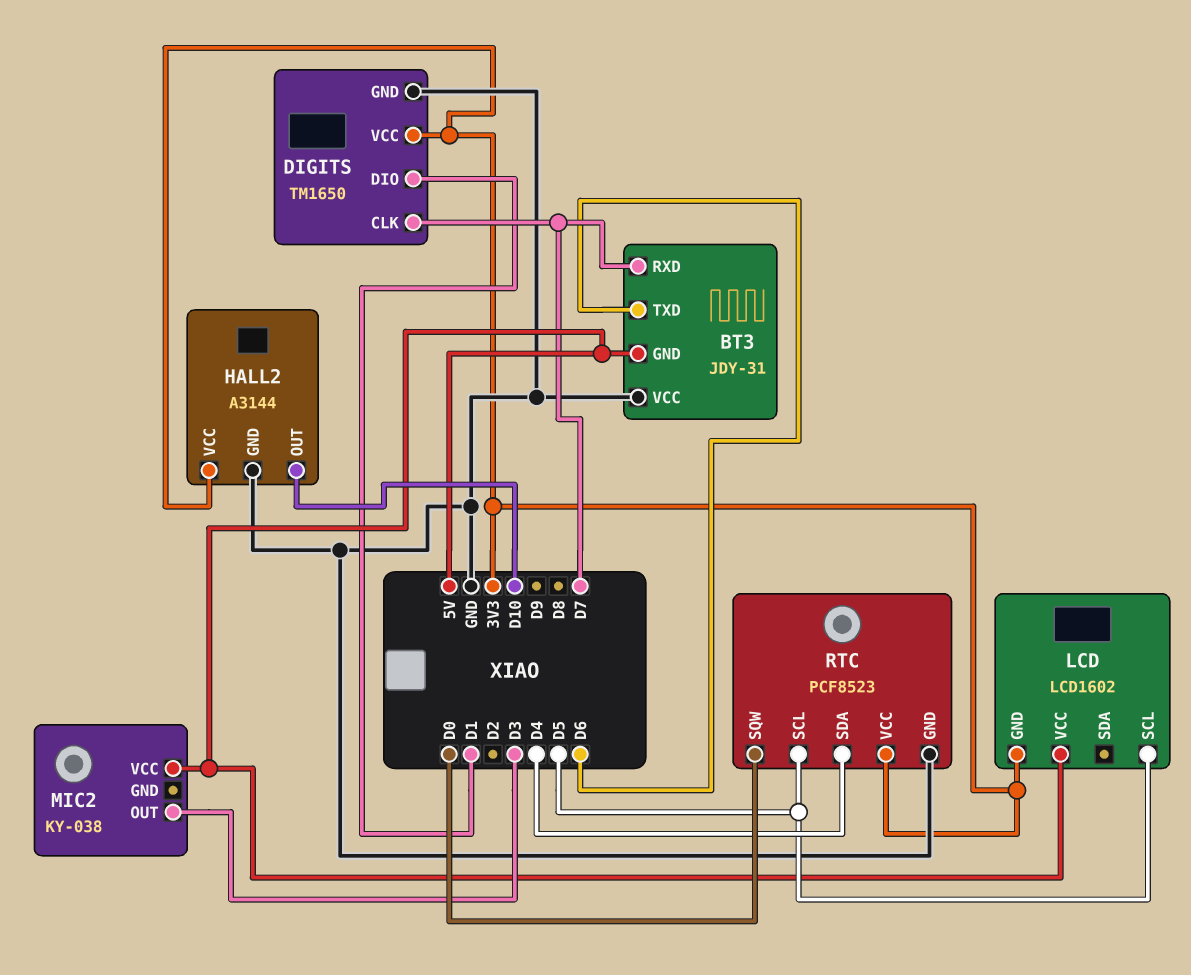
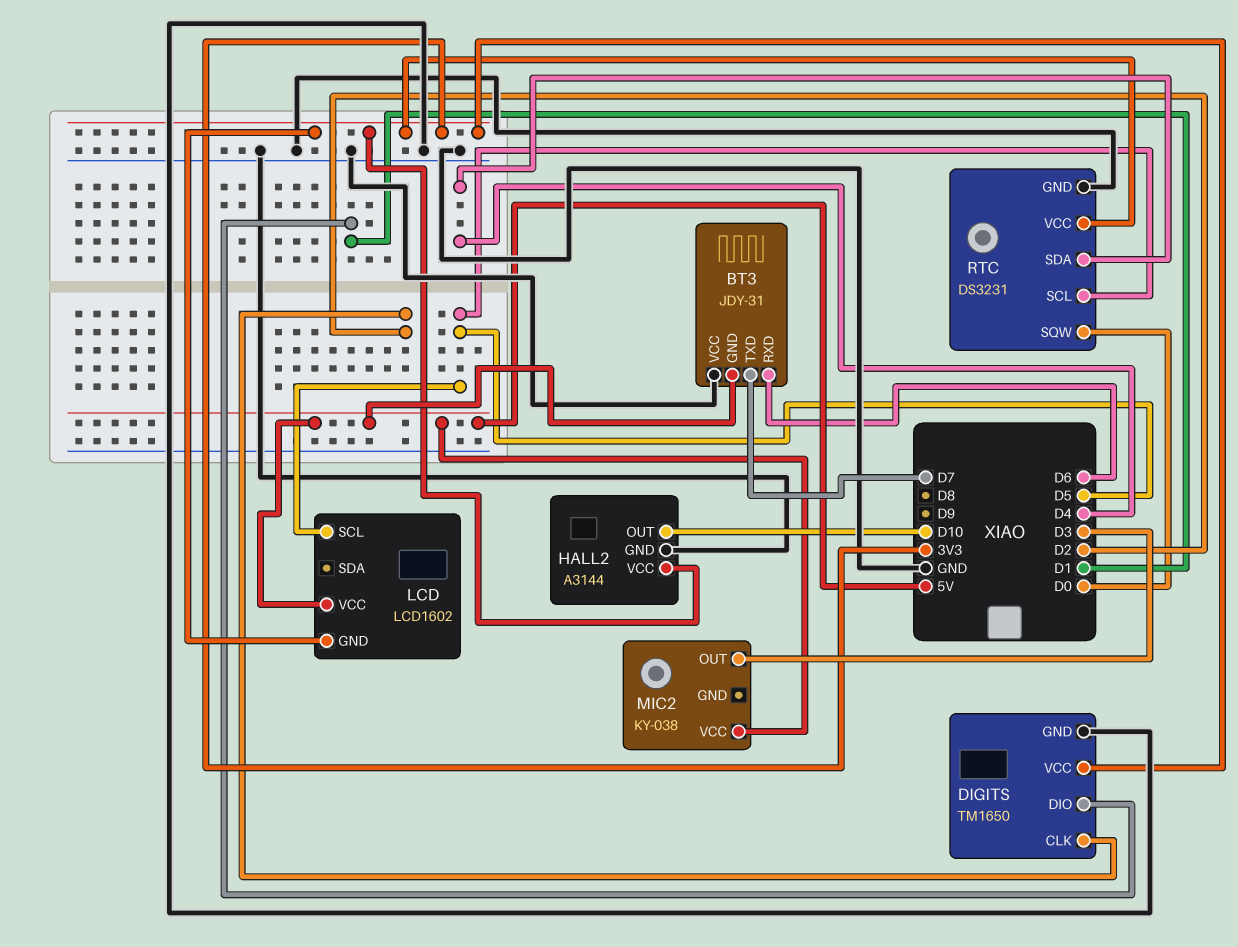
BT3 pin RXD: D7 -> D6
BT3 pin TXD: D6 -> D7
DIGITS pin CLK: D7 -> D2
RTC: PCF8523 -> DS3231

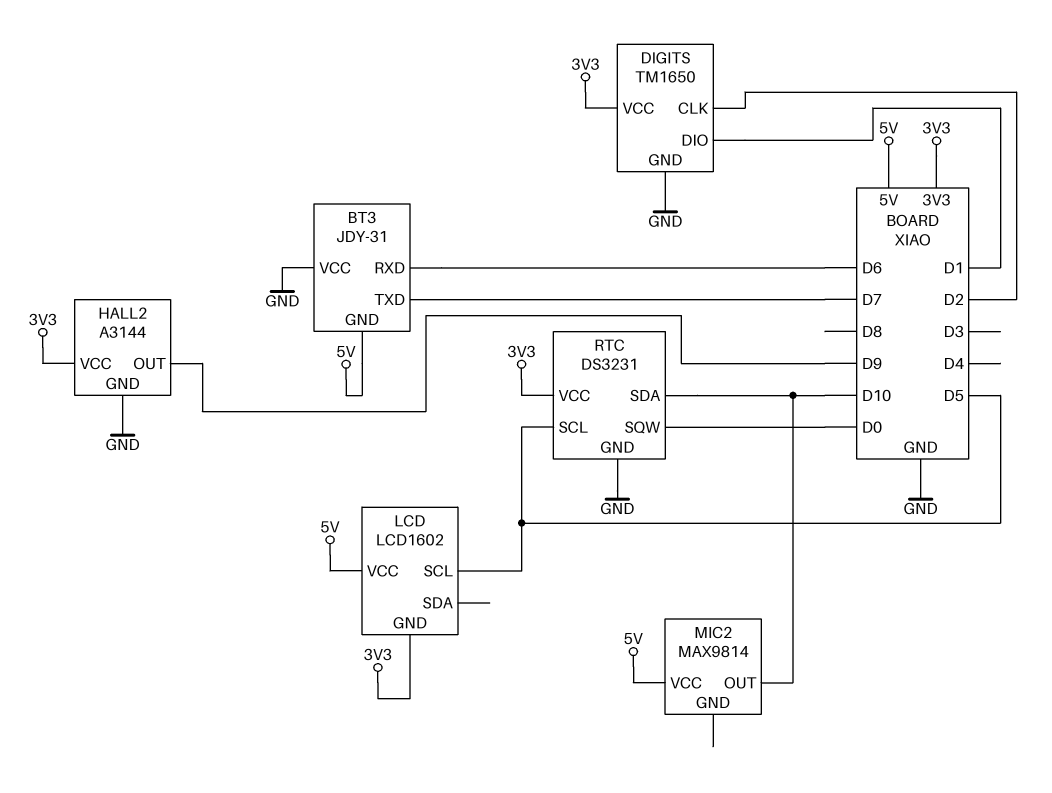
HALL2 pin OUT: D10 -> D9
MIC2: KY-038 -> MAX9814
MIC2 pin OUT: D3 -> D10
RTC pin SDA: D4 -> D10

